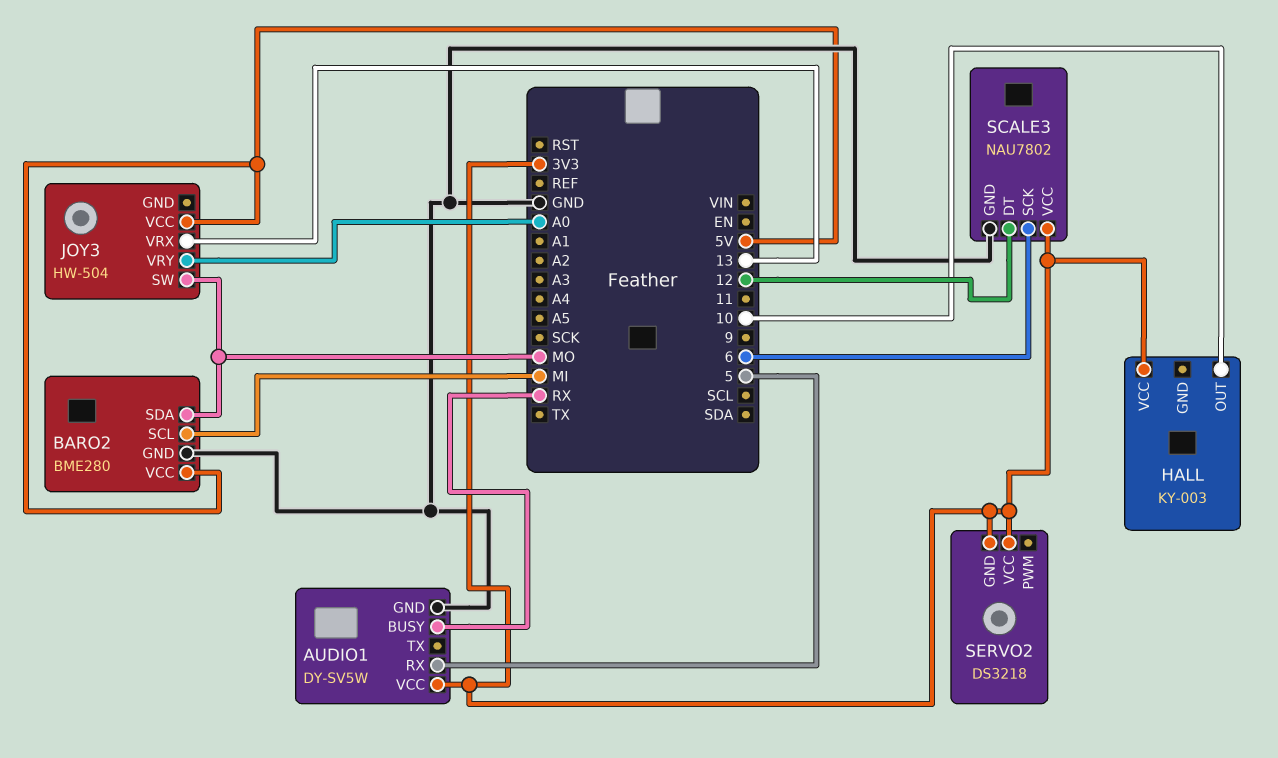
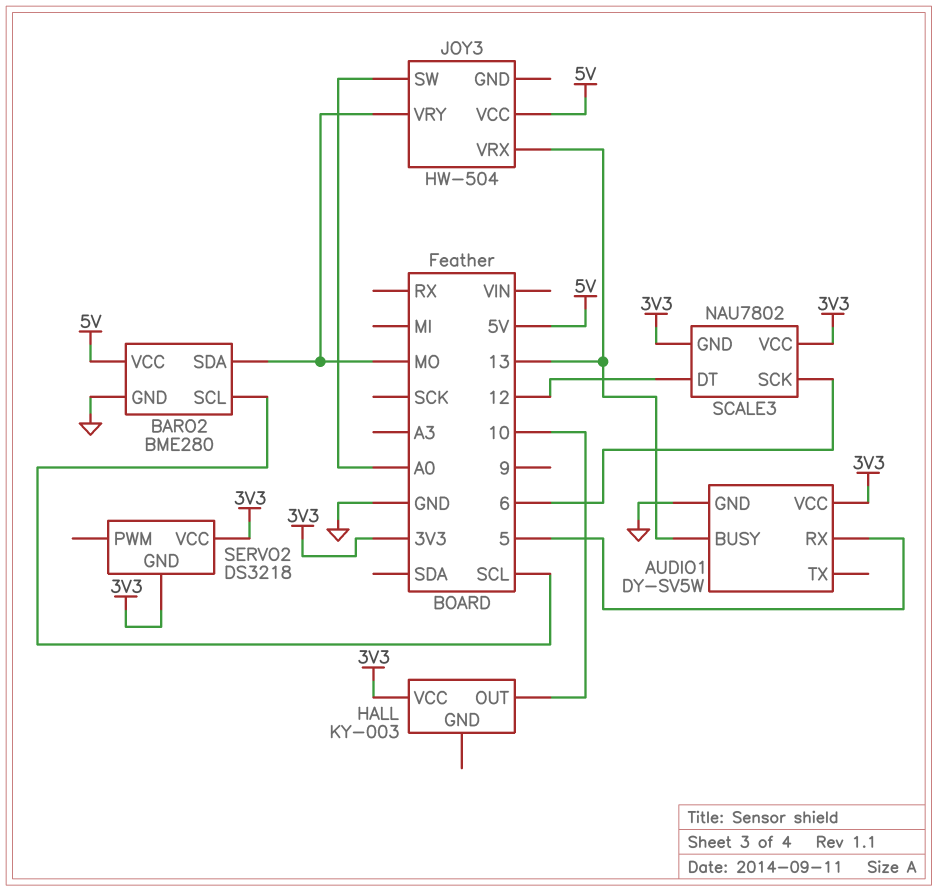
AUDIO1 pin BUSY: RX -> 13
BARO2 pin SCL: MI -> SCL
JOY3 pin SW: MO -> A0
JOY3 pin VRY: A0 -> MO
SCALE3 pin GND: GND -> 3V3

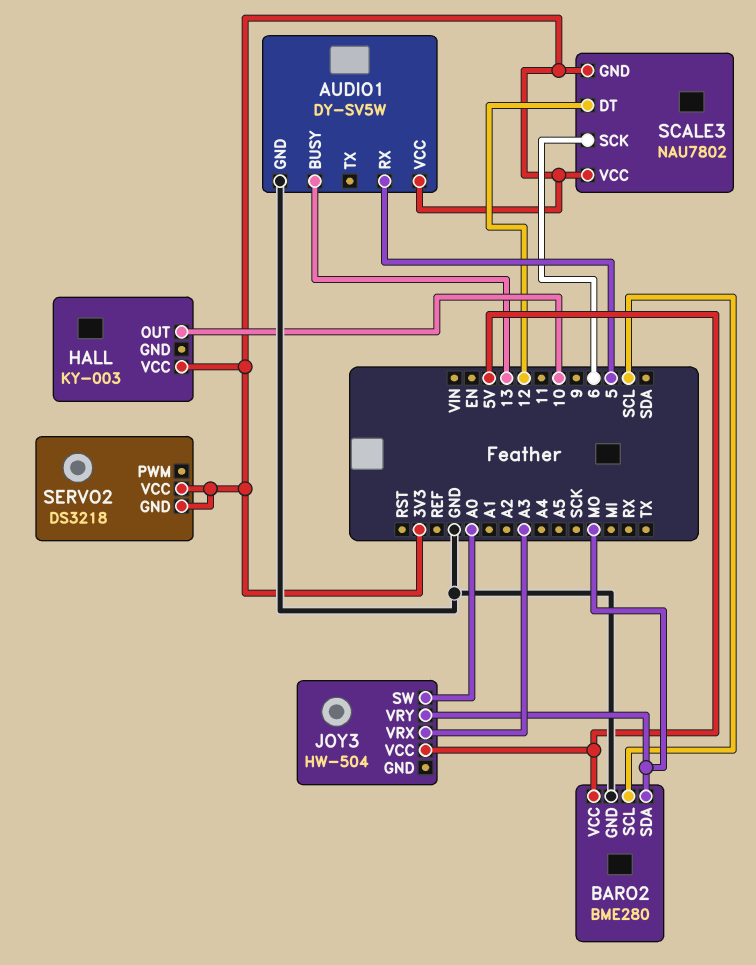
JOY3 pin VRX: 13 -> A3

